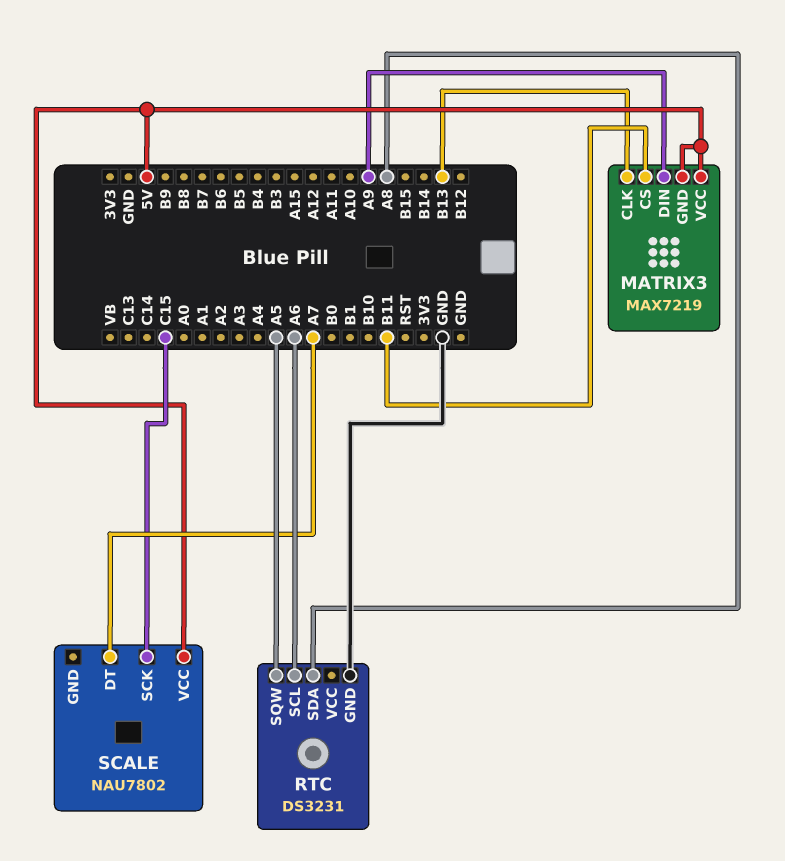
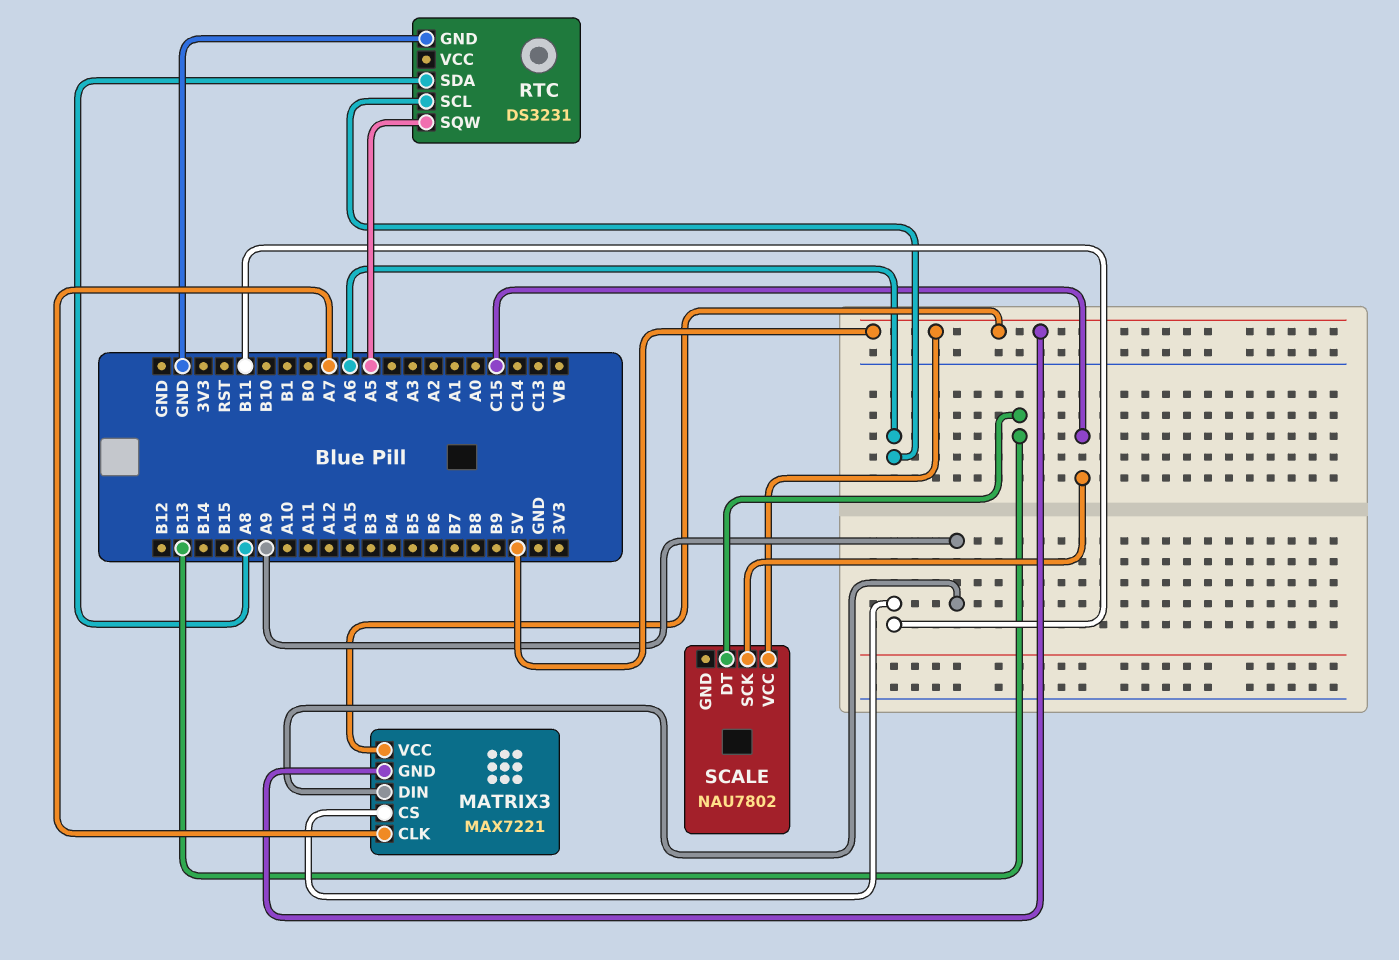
MATRIX3: MAX7219 -> MAX7221
MATRIX3 pin CLK: B13 -> A7
SCALE pin DT: A7 -> B13

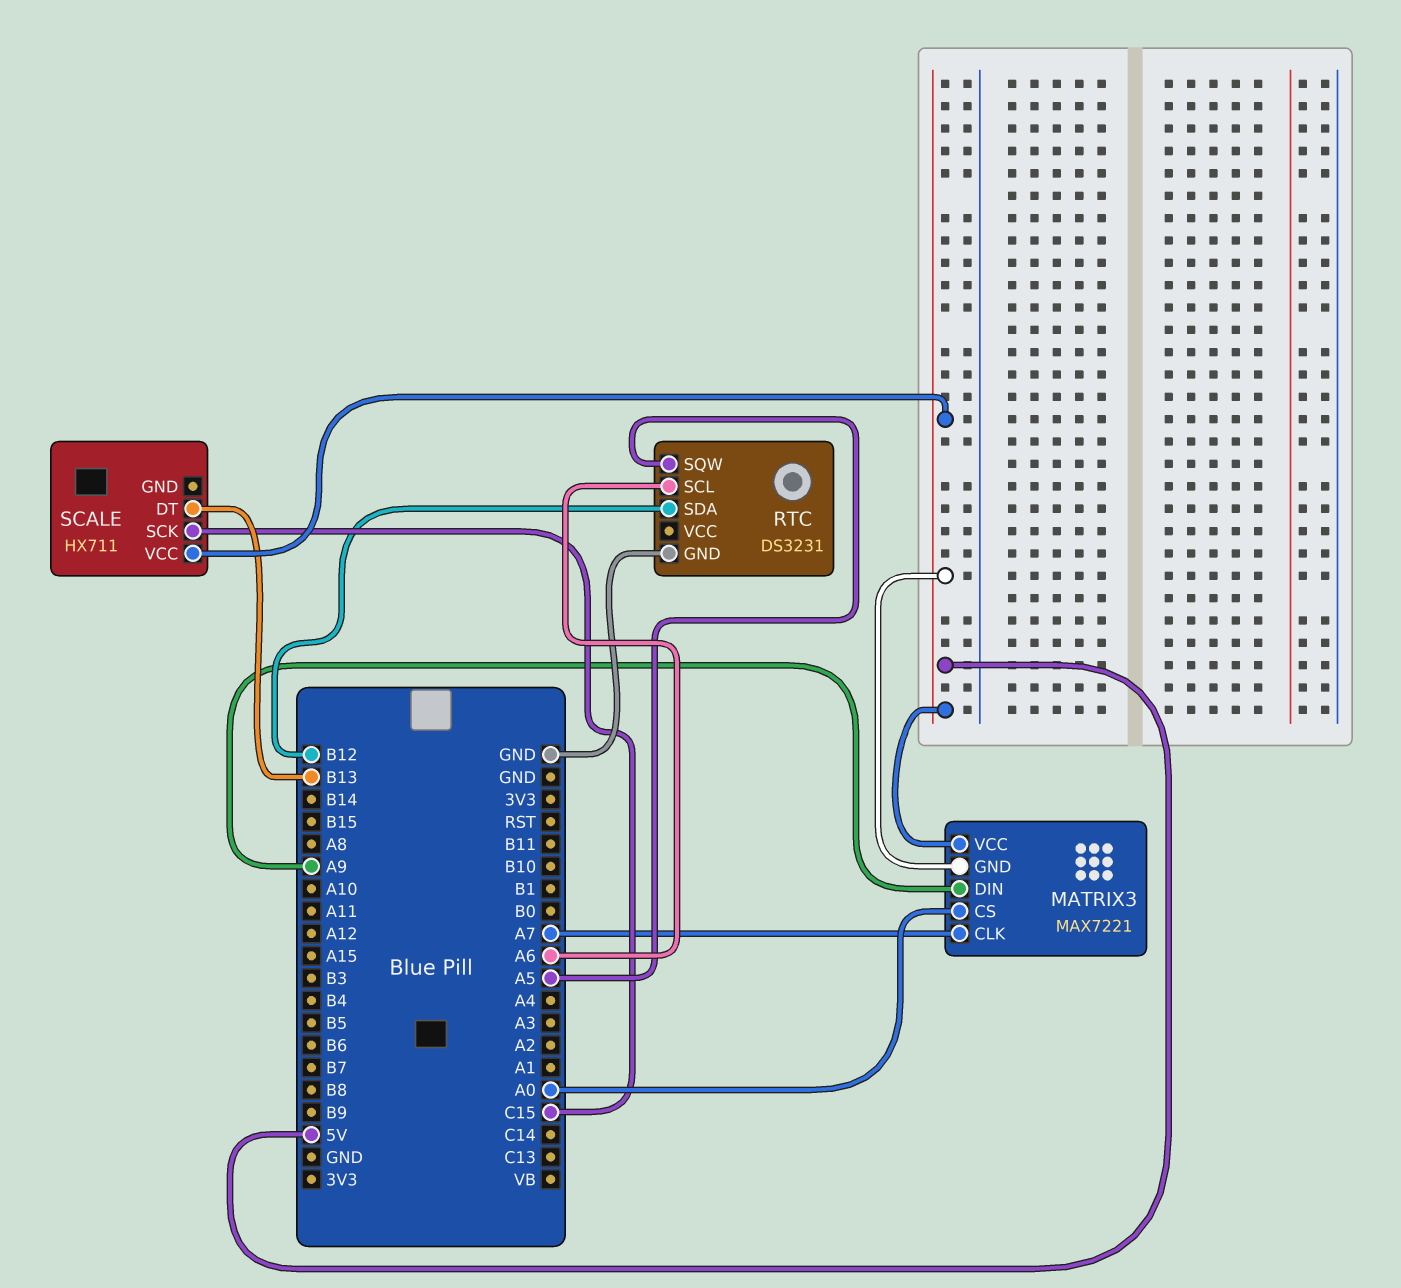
MATRIX3 pin CS: B11 -> A0
RTC pin SDA: A8 -> B12
SCALE: NAU7802 -> HX711

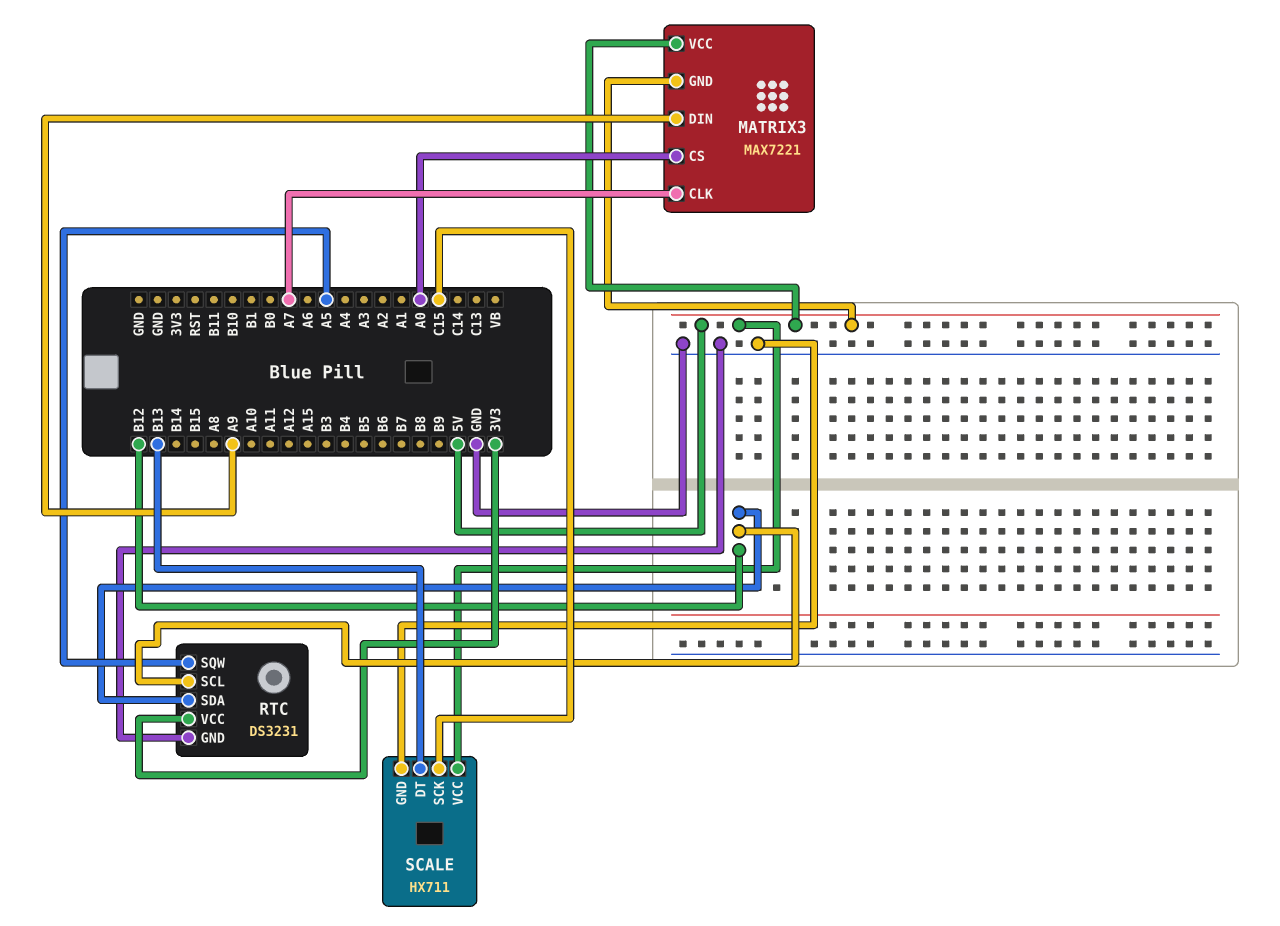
RTC pin SCL: A6 -> B12
RTC pin VCC: none -> 3V3
SCALE pin GND: none -> GND

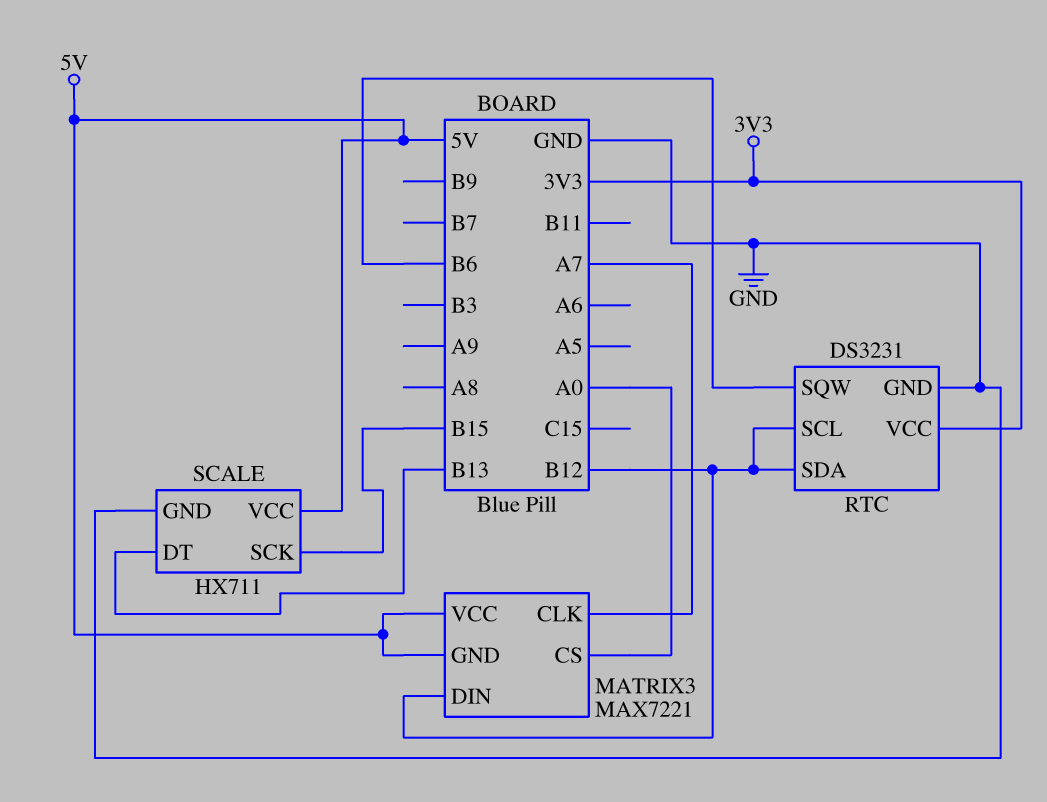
MATRIX3 pin DIN: A9 -> B12
RTC pin SQW: A5 -> B6
SCALE pin SCK: C15 -> B15

